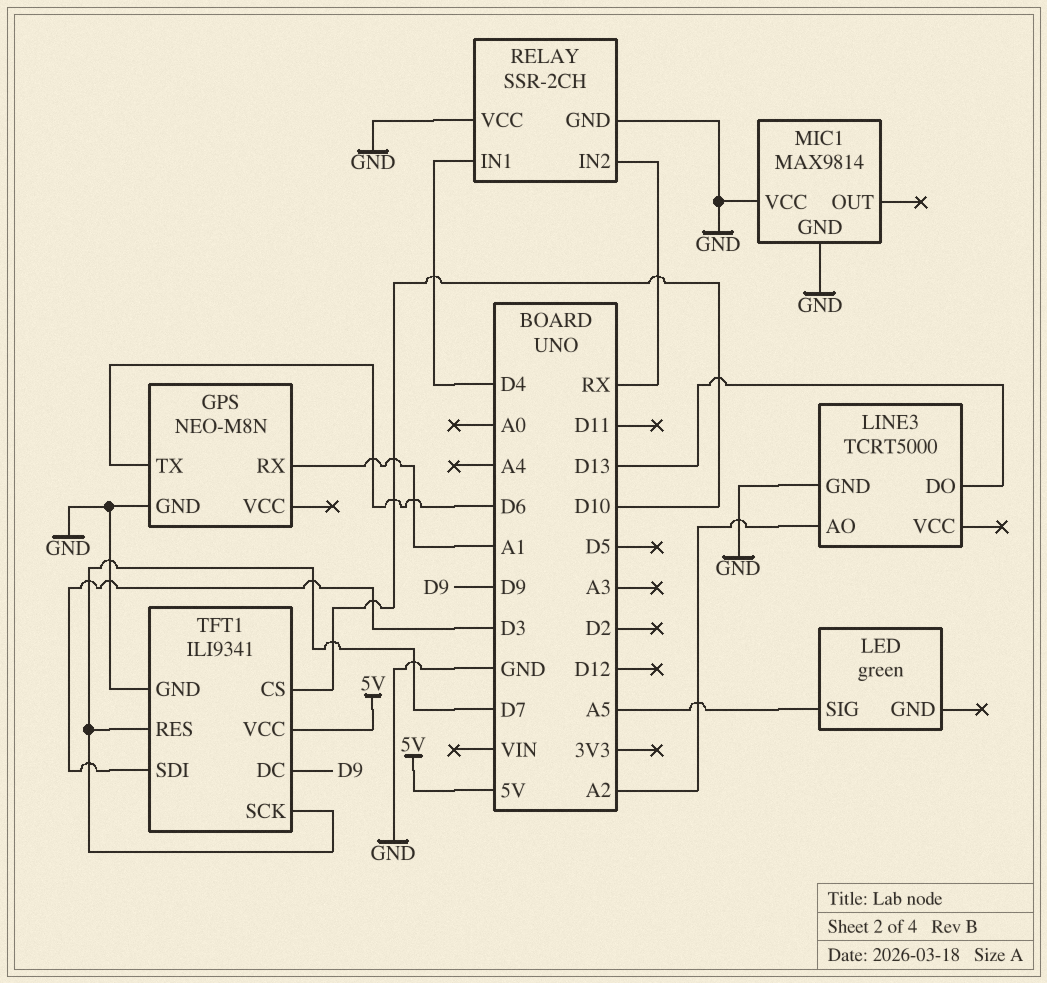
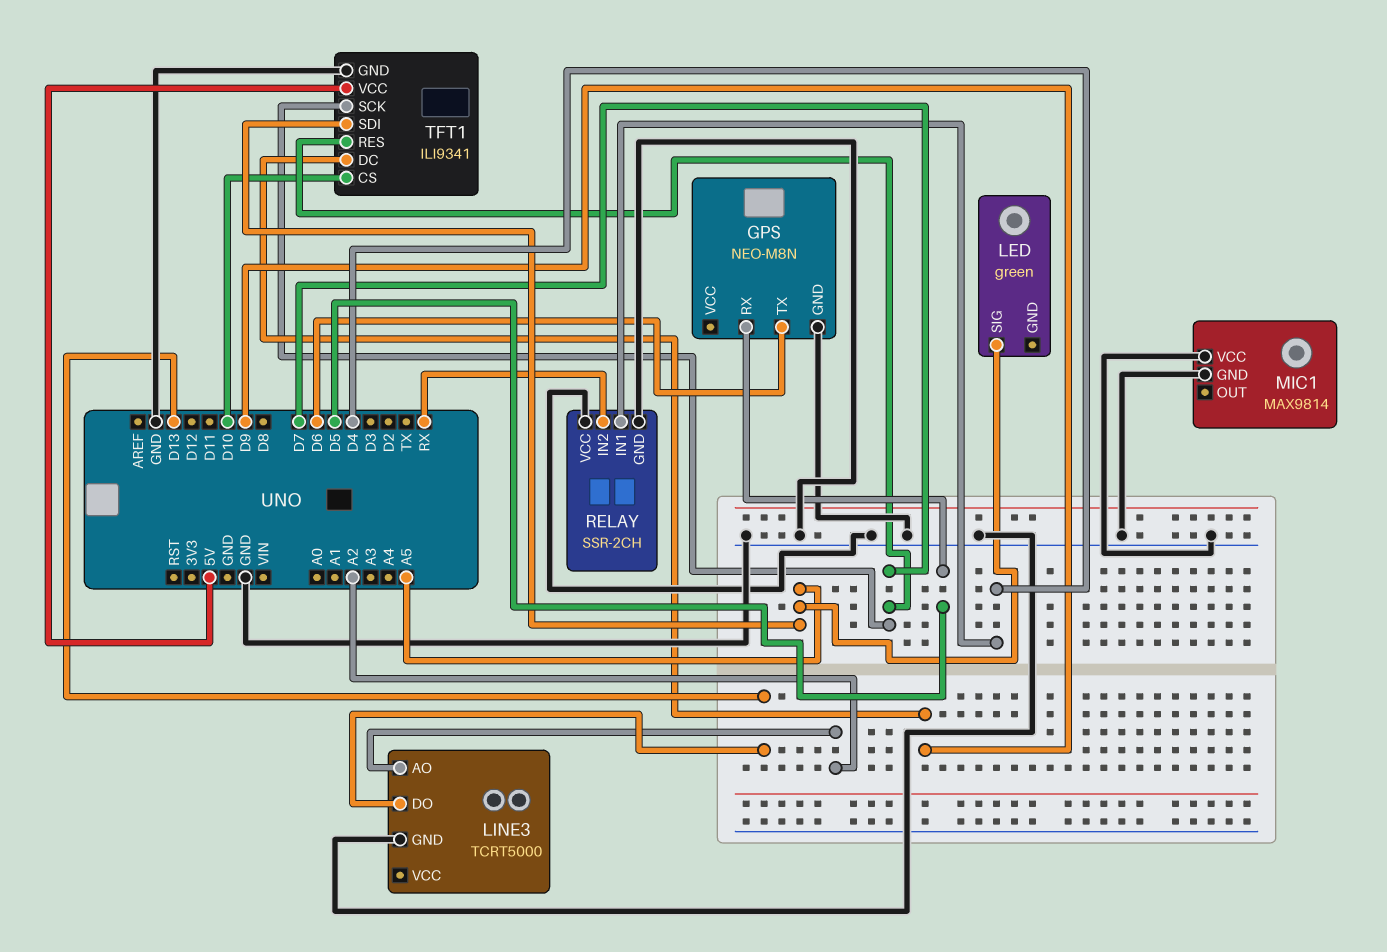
GPS pin RX: A1 -> D5
TFT1 pin SDI: D3 -> A5

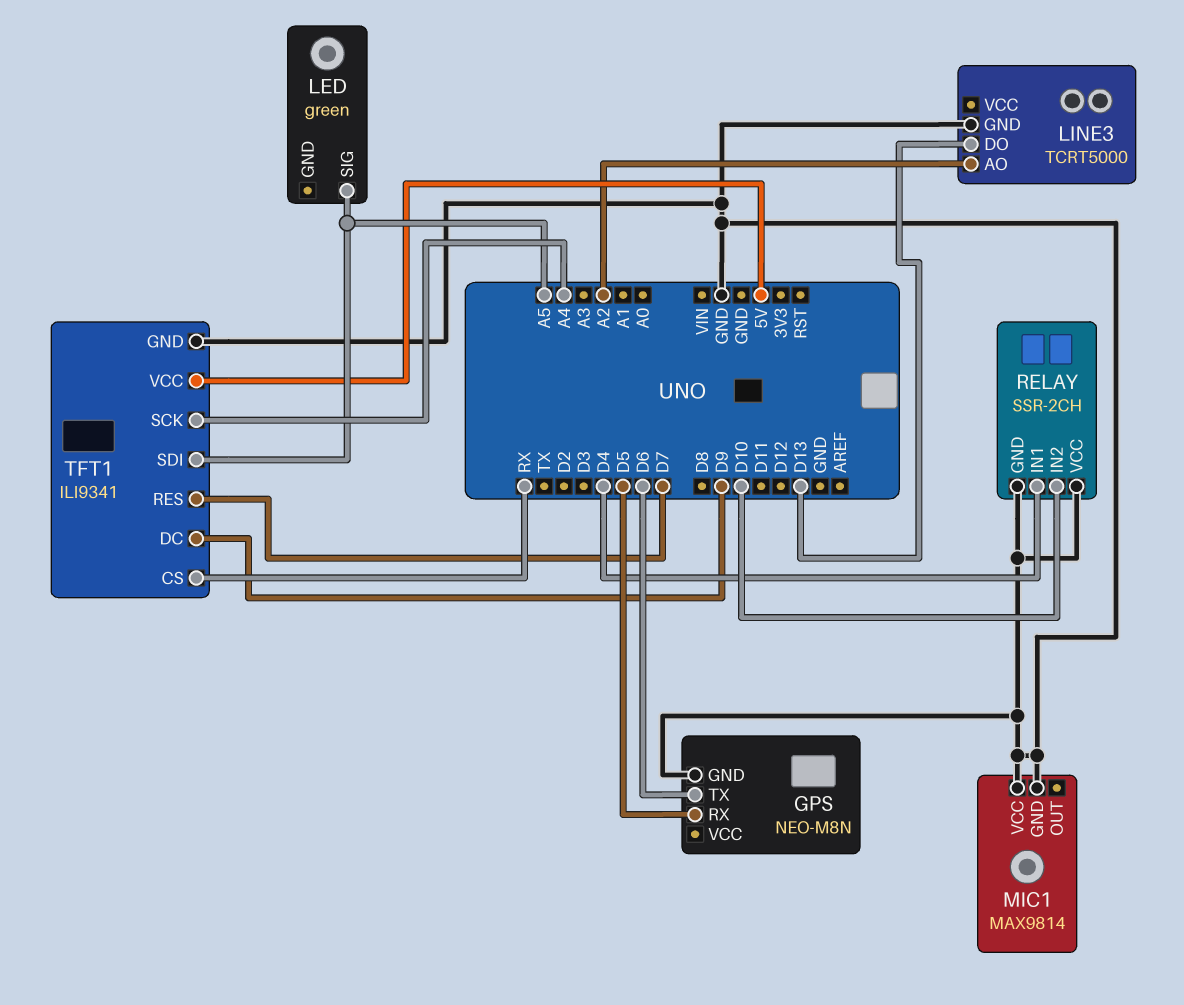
RELAY pin IN2: RX -> D10
TFT1 pin CS: D10 -> RX
TFT1 pin SCK: D7 -> A4

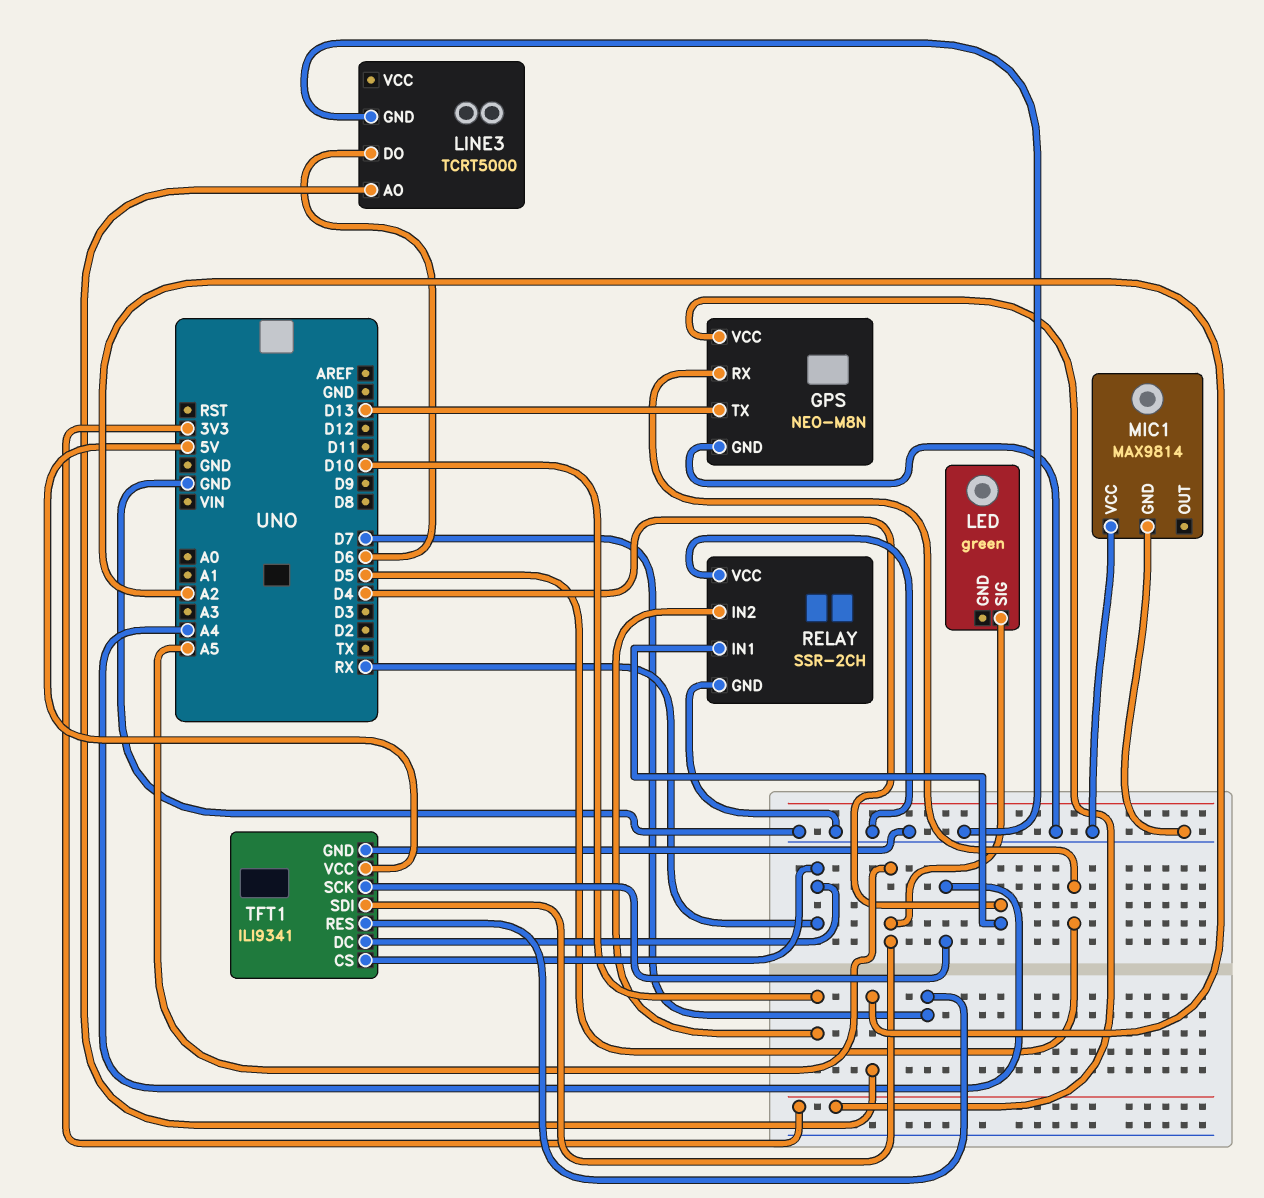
GPS pin TX: D6 -> D13
GPS pin VCC: none -> 3V3
LINE3 pin DO: D13 -> D6
TFT1 pin DC: D9 -> RX

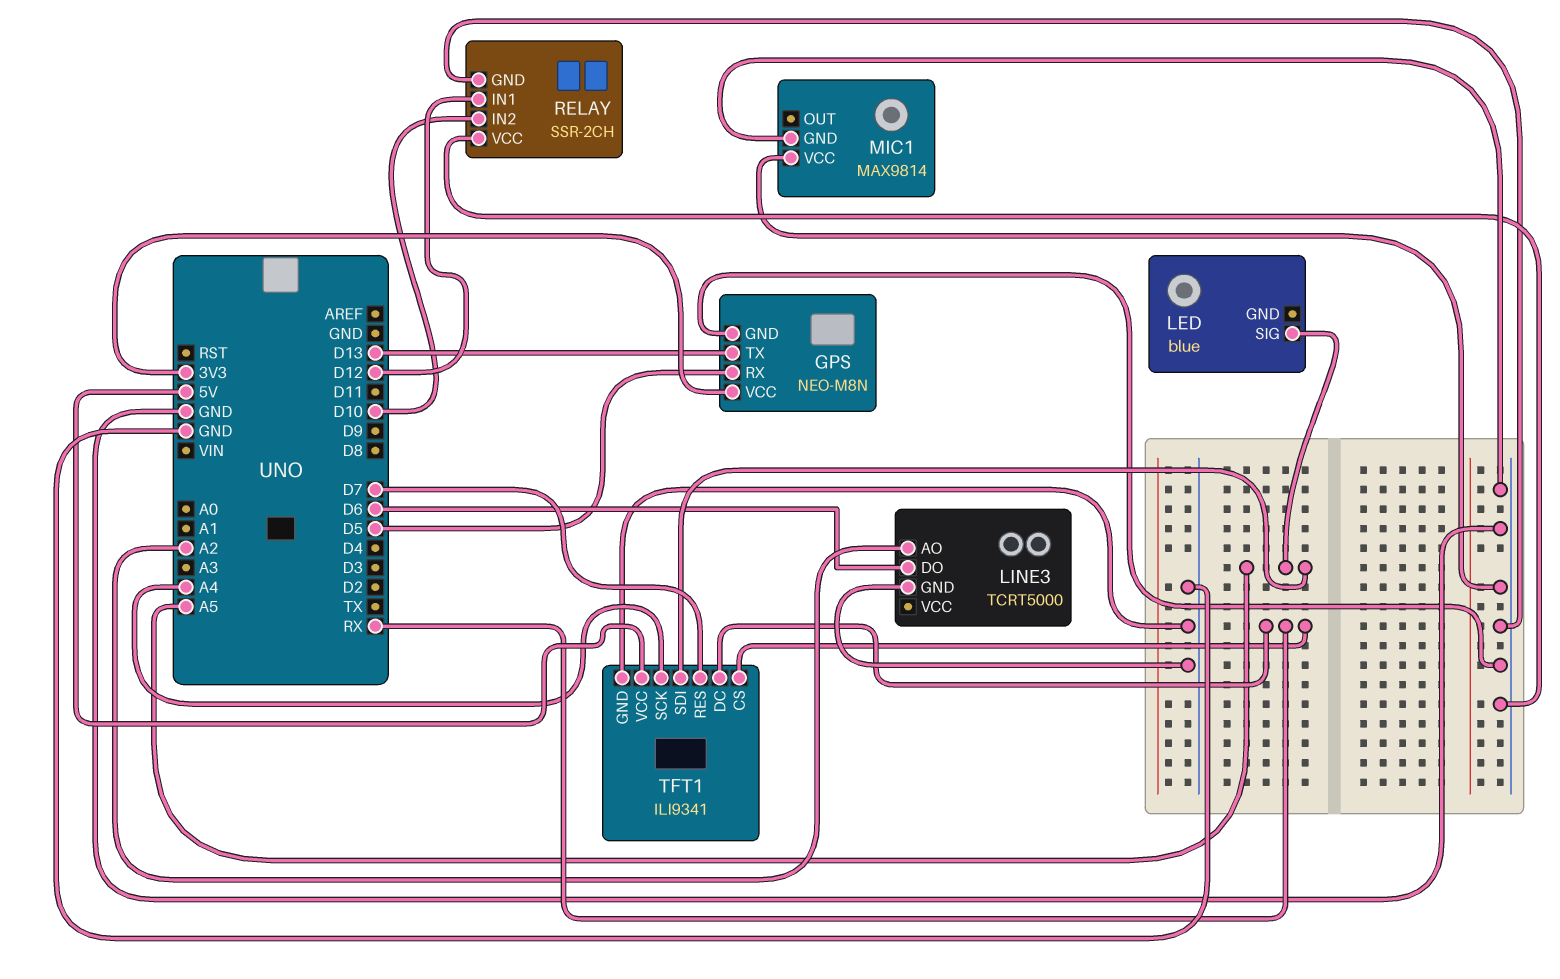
LED: green -> blue
RELAY pin IN1: D4 -> D12

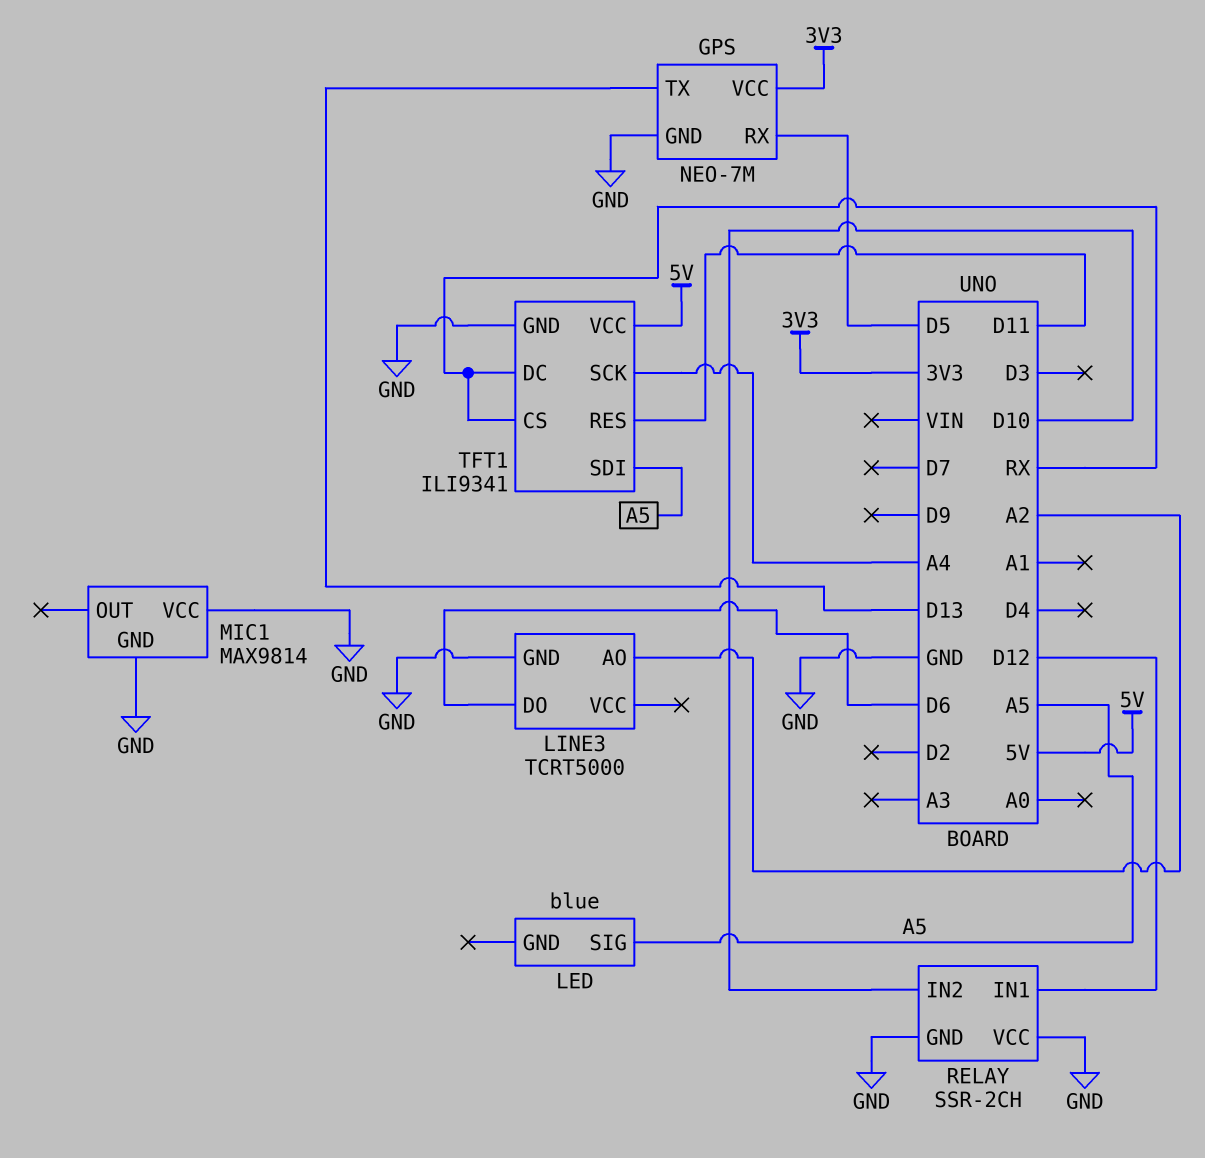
GPS: NEO-M8N -> NEO-7M
TFT1 pin RES: D7 -> D11

